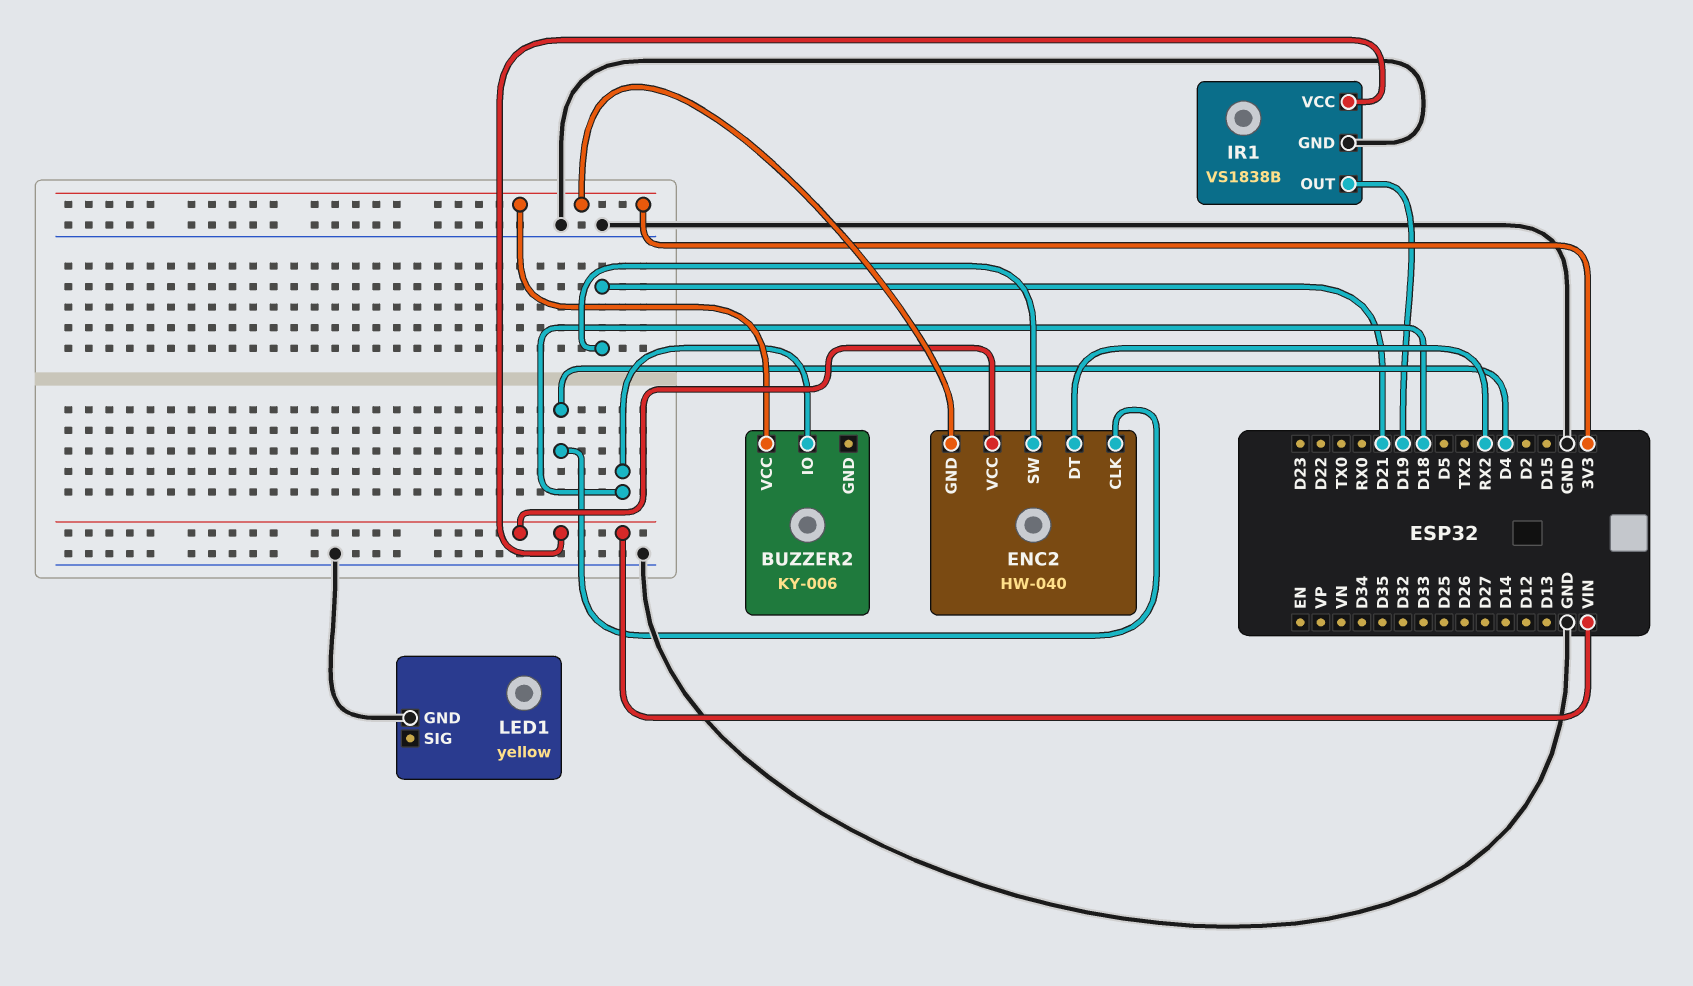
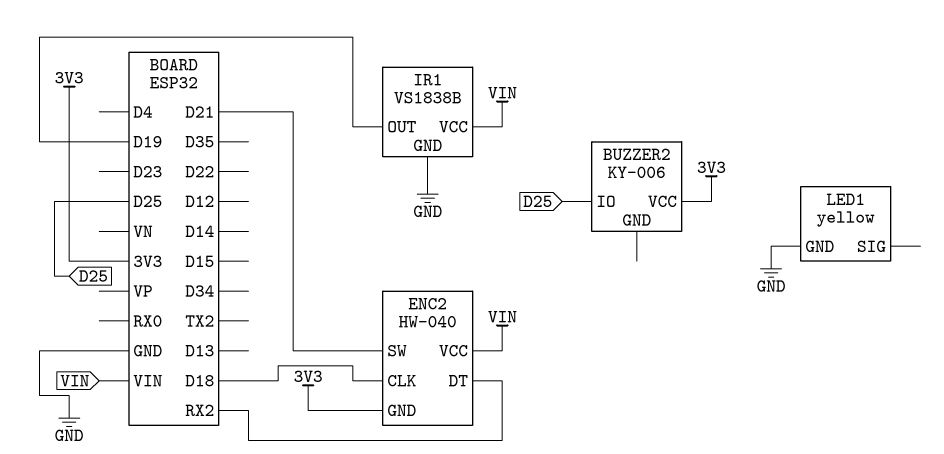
BUZZER2 pin IO: D18 -> D25
ENC2 pin CLK: D4 -> D18

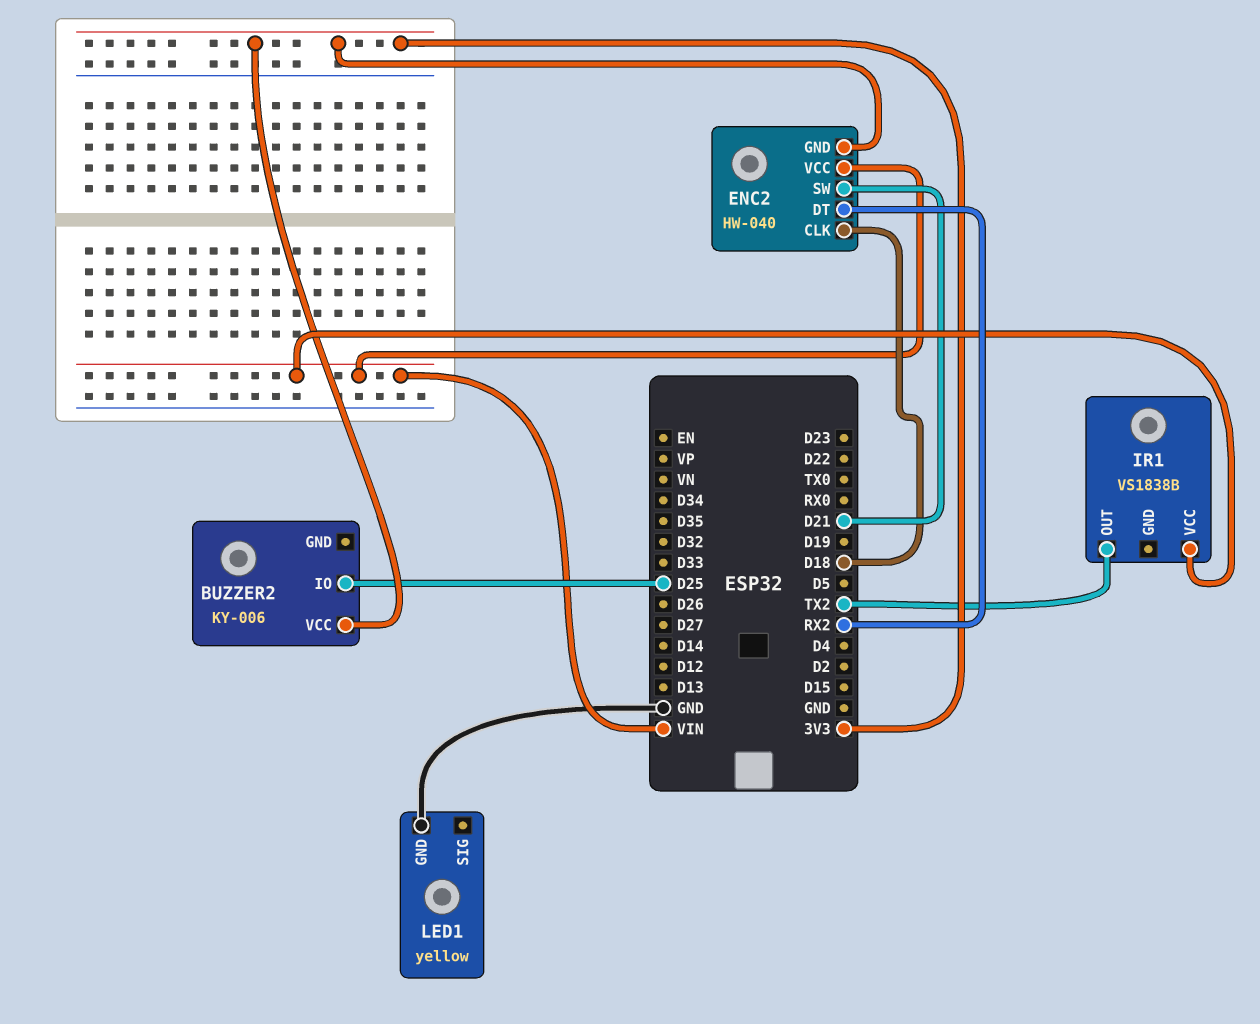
IR1 pin GND: GND -> none
IR1 pin OUT: D19 -> TX2

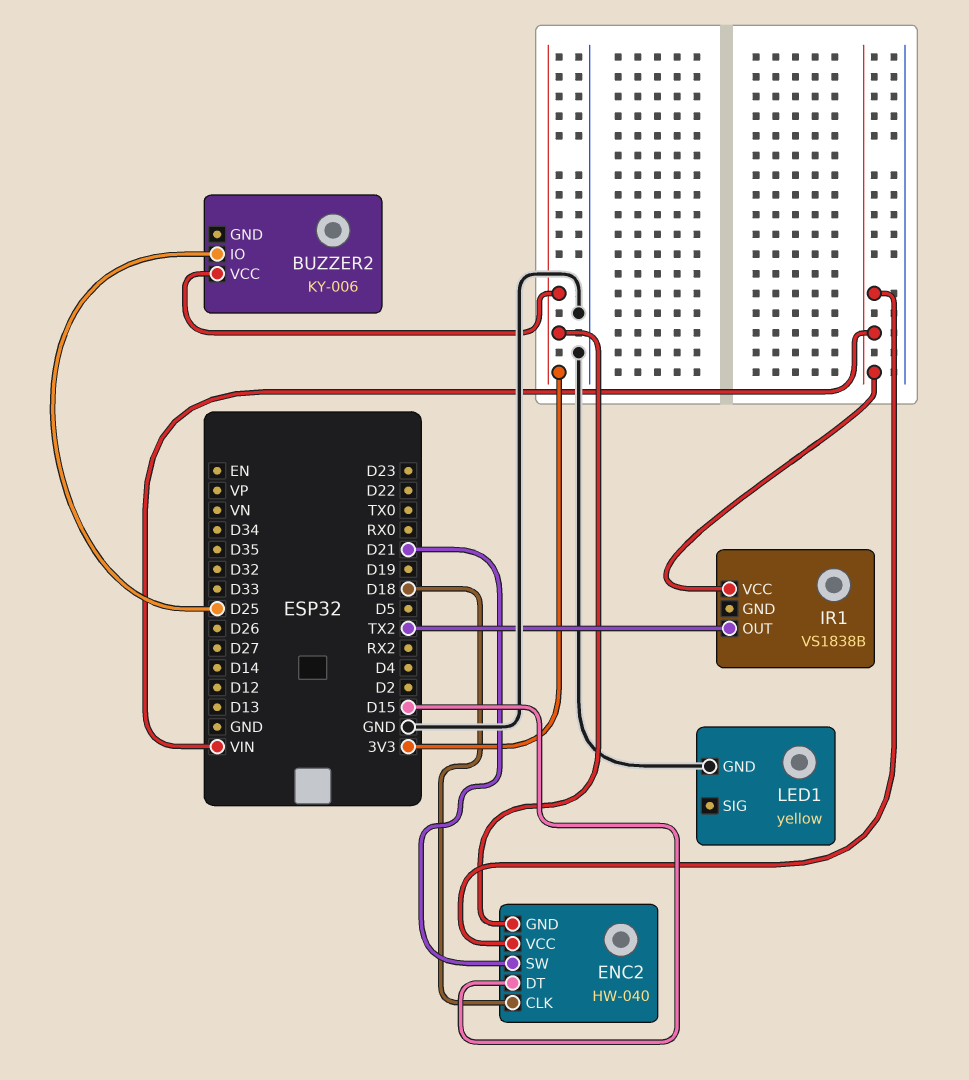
ENC2 pin DT: RX2 -> D15

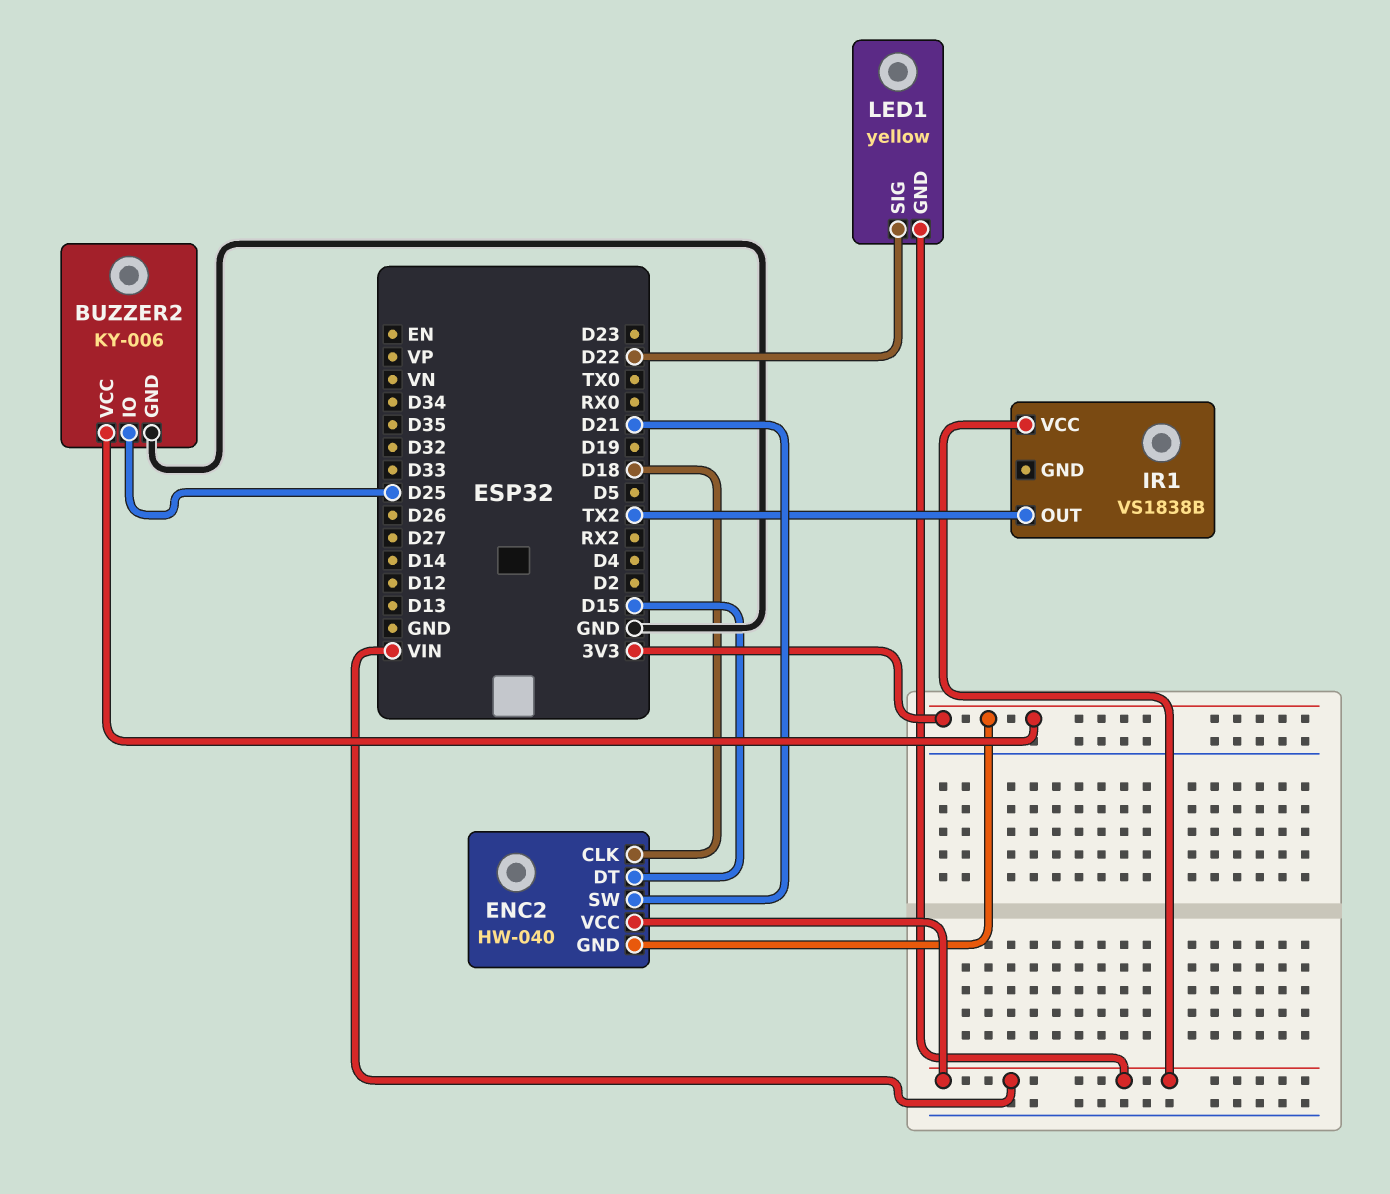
BUZZER2 pin GND: none -> GND
LED1 pin GND: GND -> VIN
LED1 pin SIG: none -> D22

